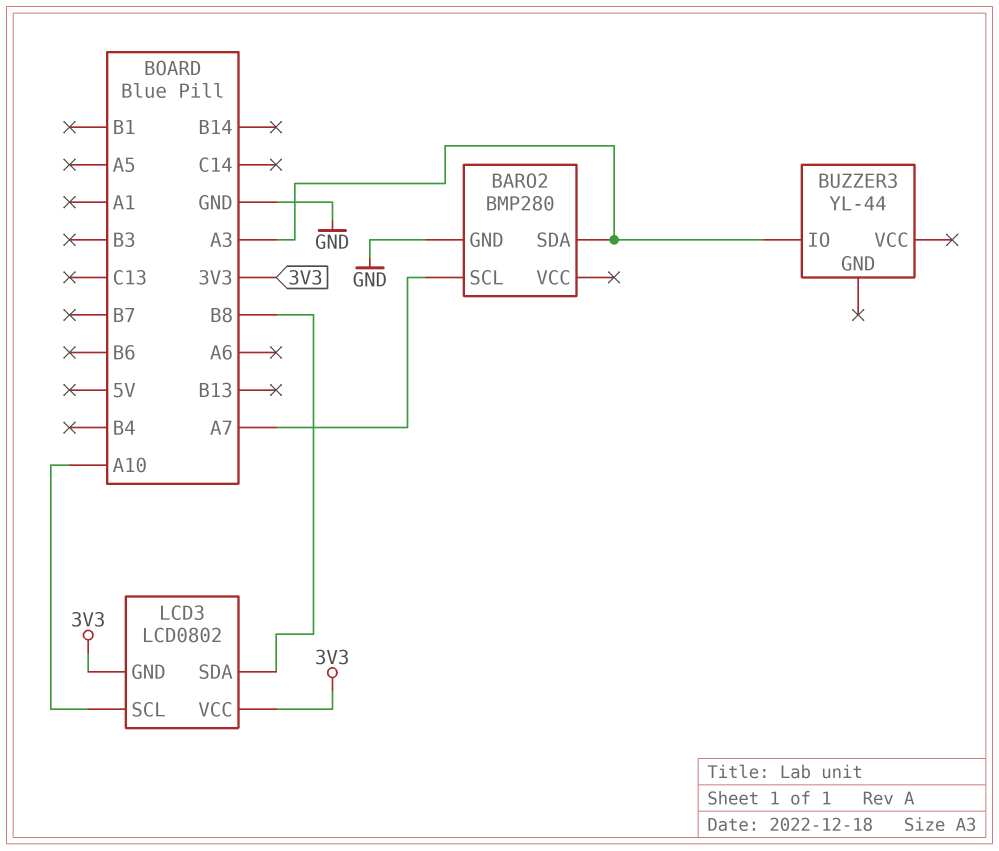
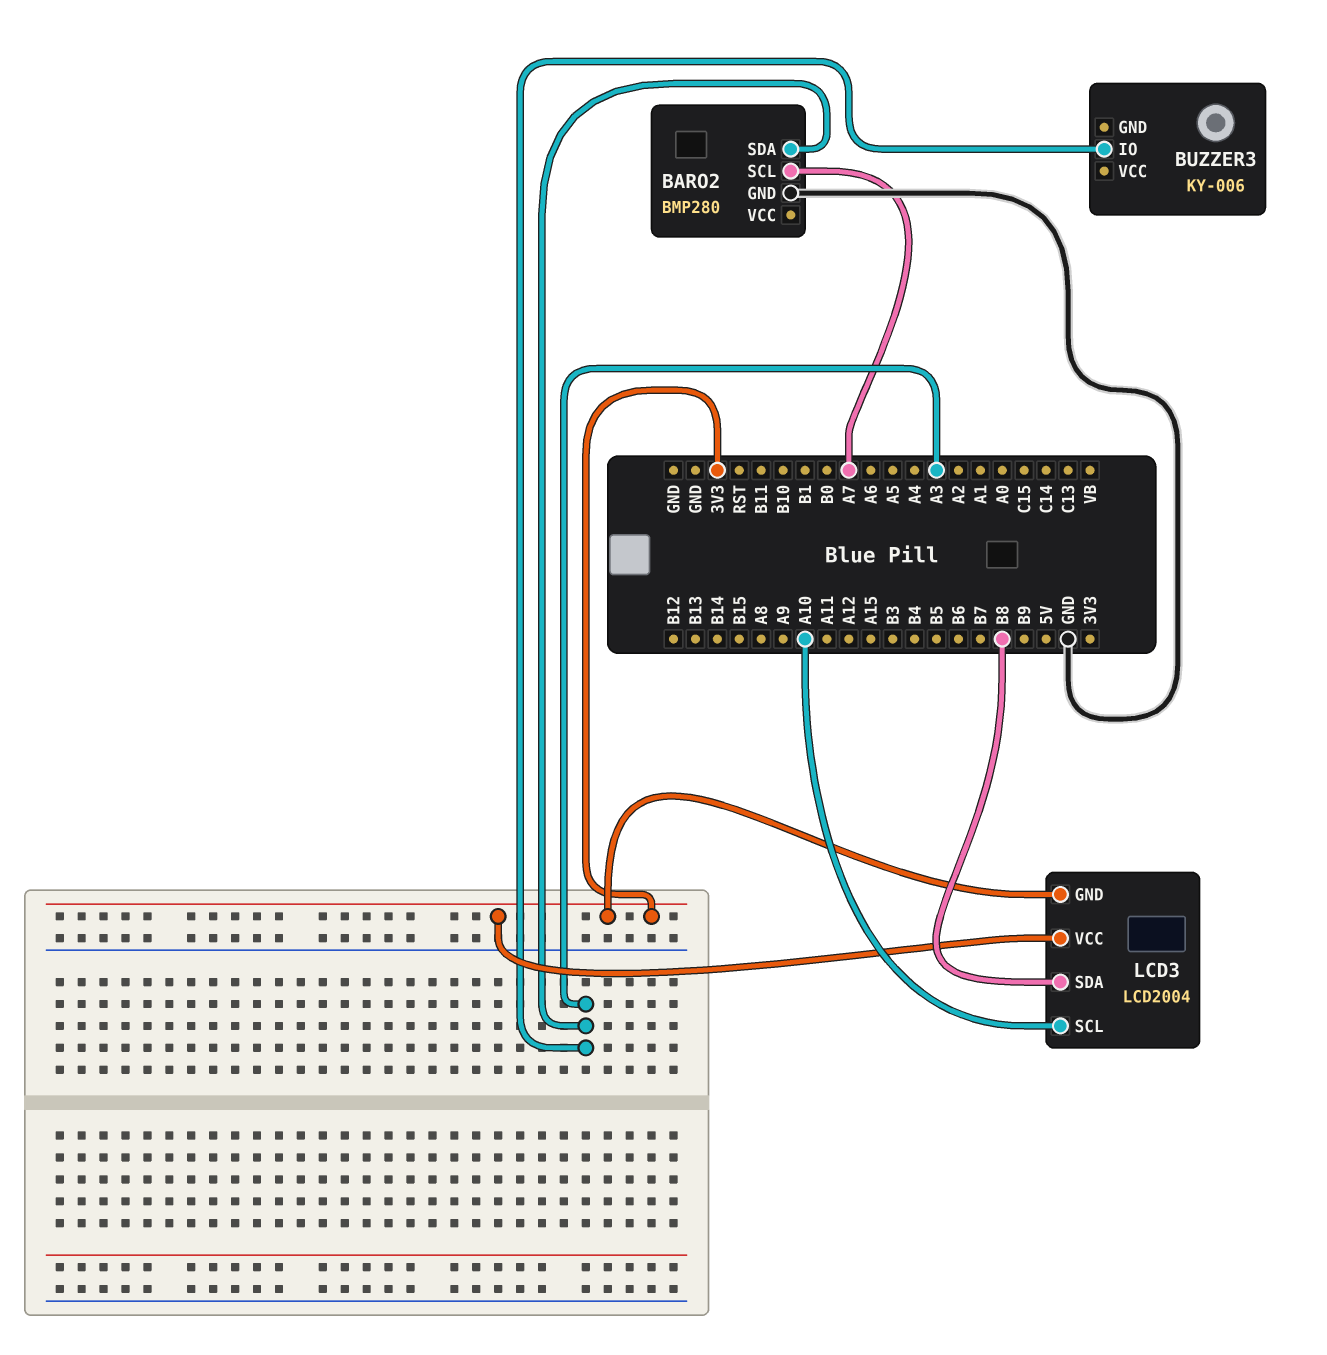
BUZZER3: YL-44 -> KY-006
LCD3: LCD0802 -> LCD2004

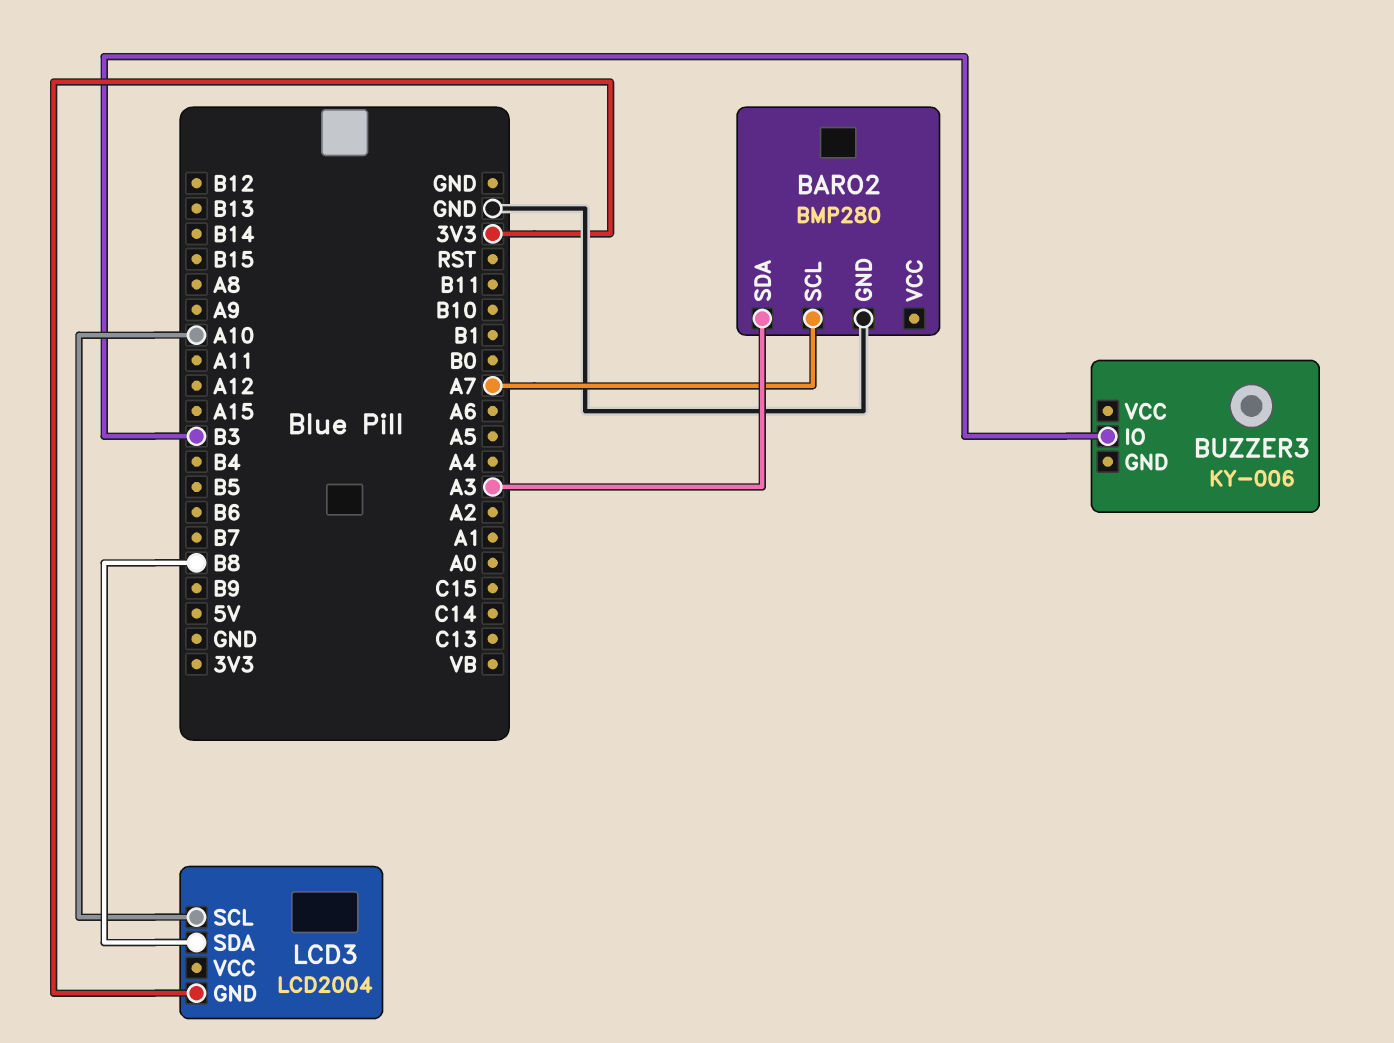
BUZZER3 pin IO: A3 -> B3
LCD3 pin VCC: 3V3 -> none

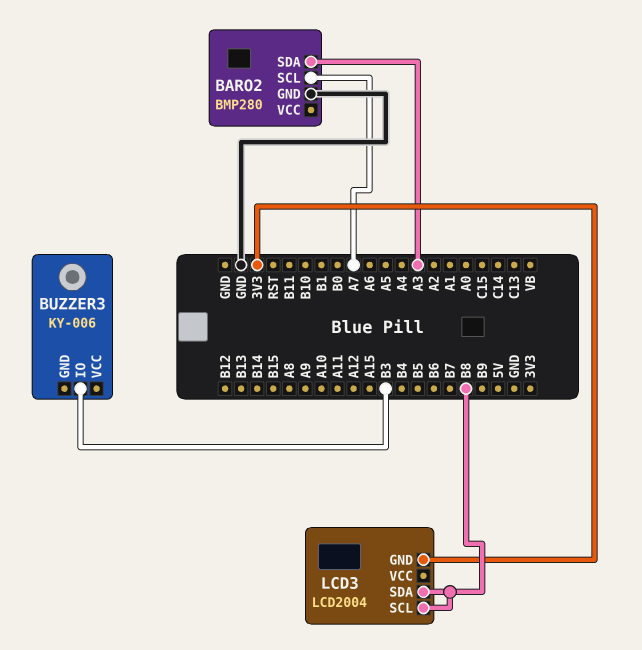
LCD3 pin SCL: A10 -> B8

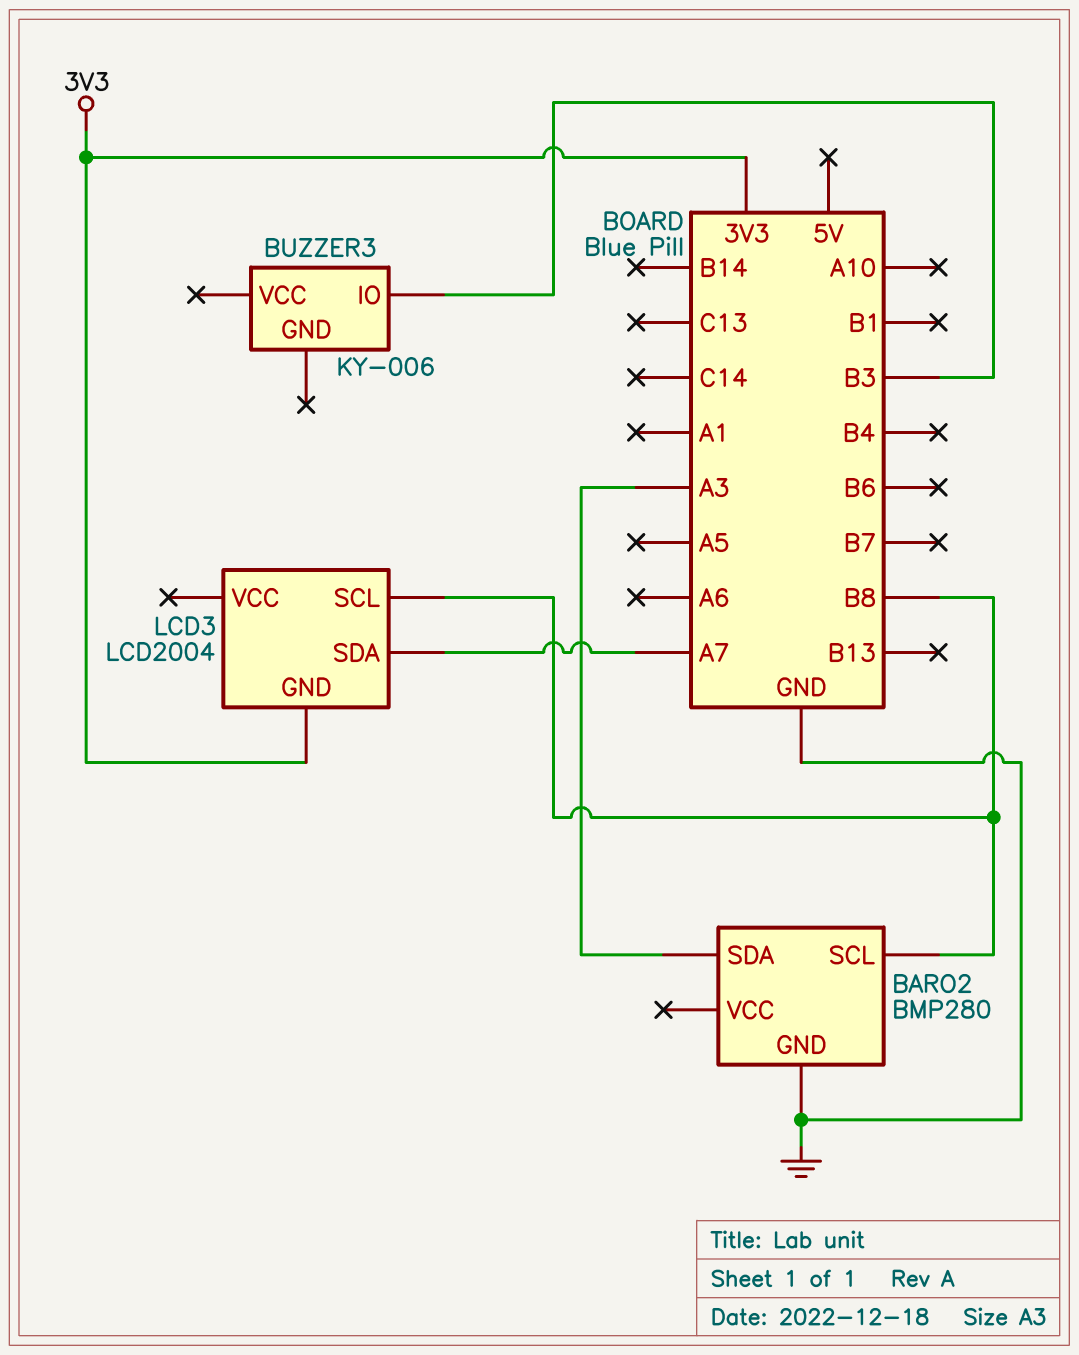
BARO2 pin SCL: A7 -> B8
LCD3 pin SDA: B8 -> A7

